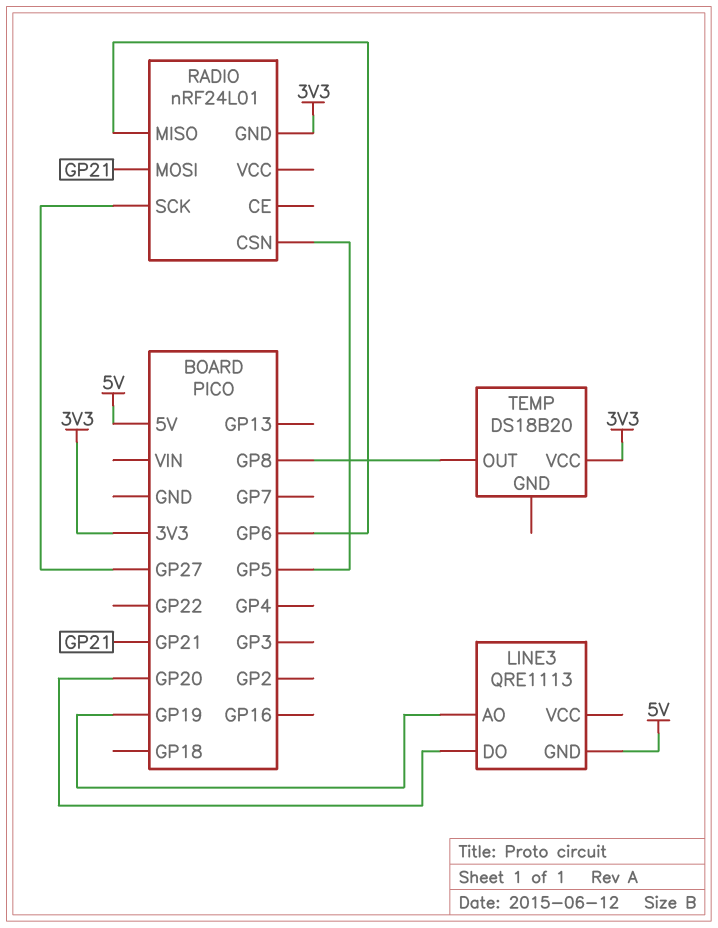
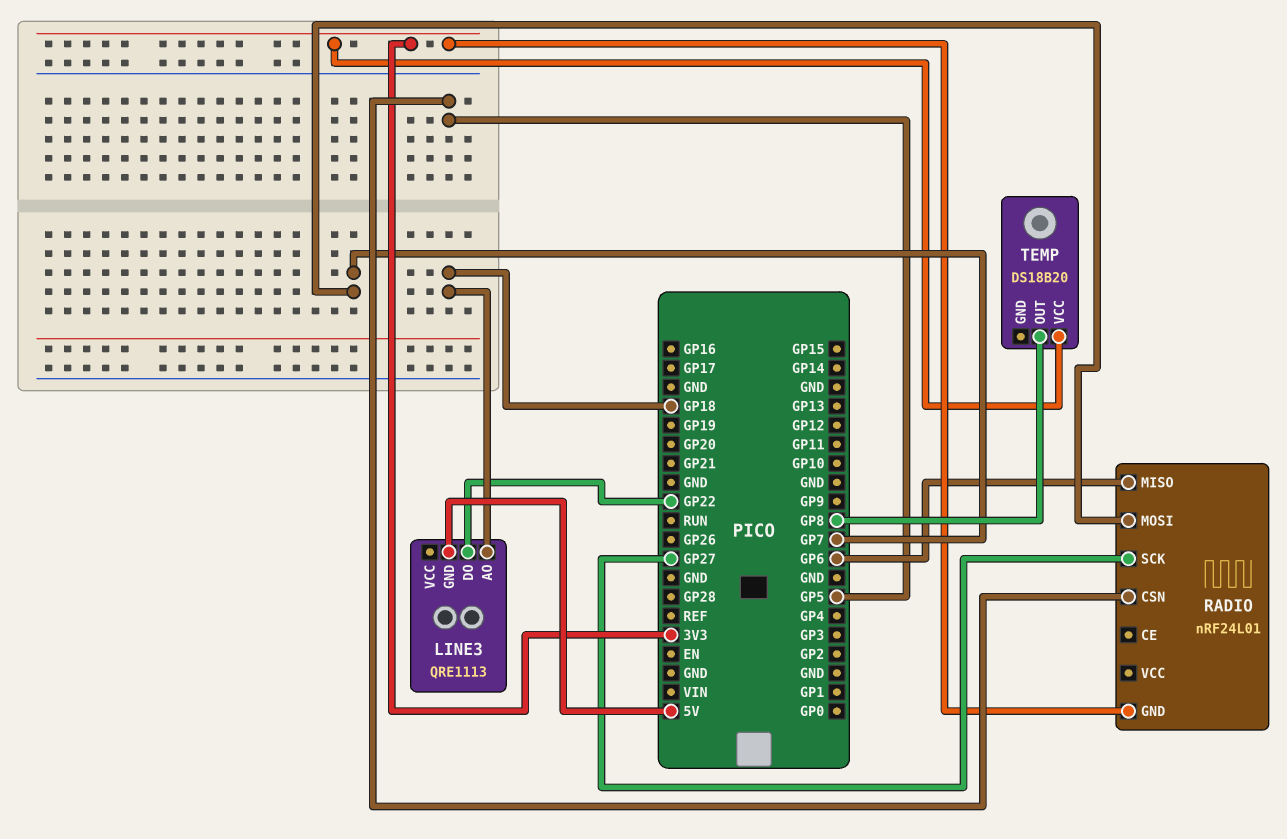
LINE3 pin AO: GP19 -> GP18
LINE3 pin DO: GP20 -> GP22
RADIO pin MOSI: GP21 -> GP7

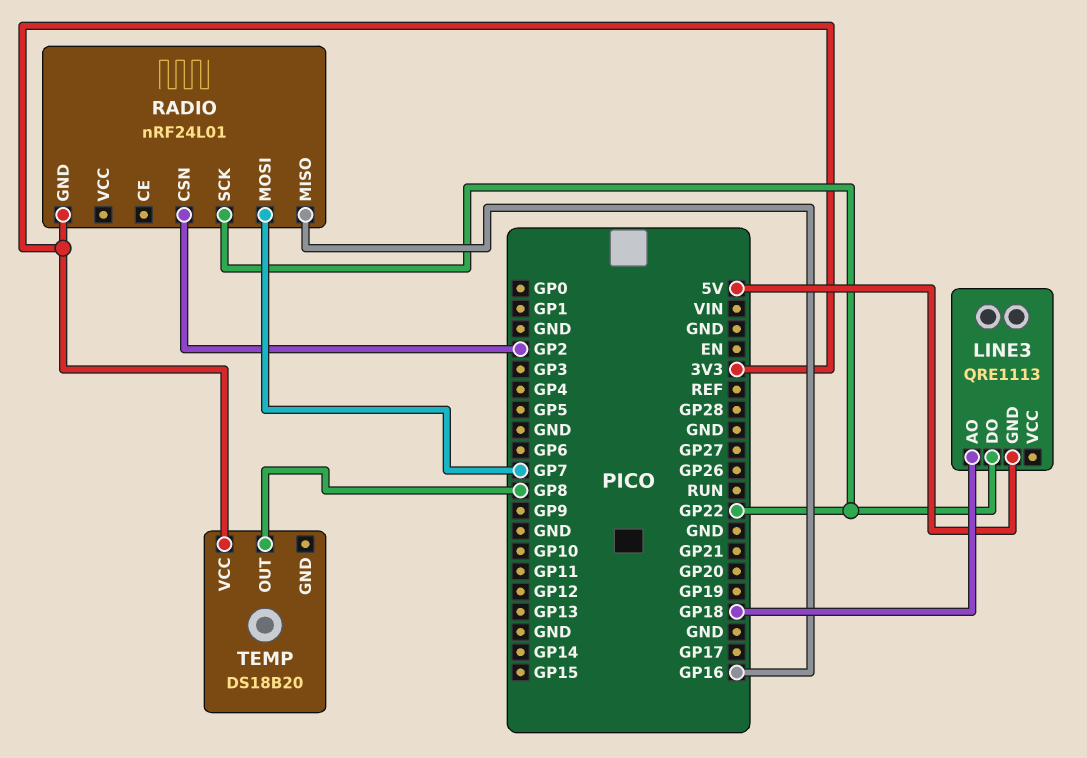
RADIO pin CSN: GP5 -> GP2
RADIO pin MISO: GP6 -> GP16
RADIO pin SCK: GP27 -> GP22

